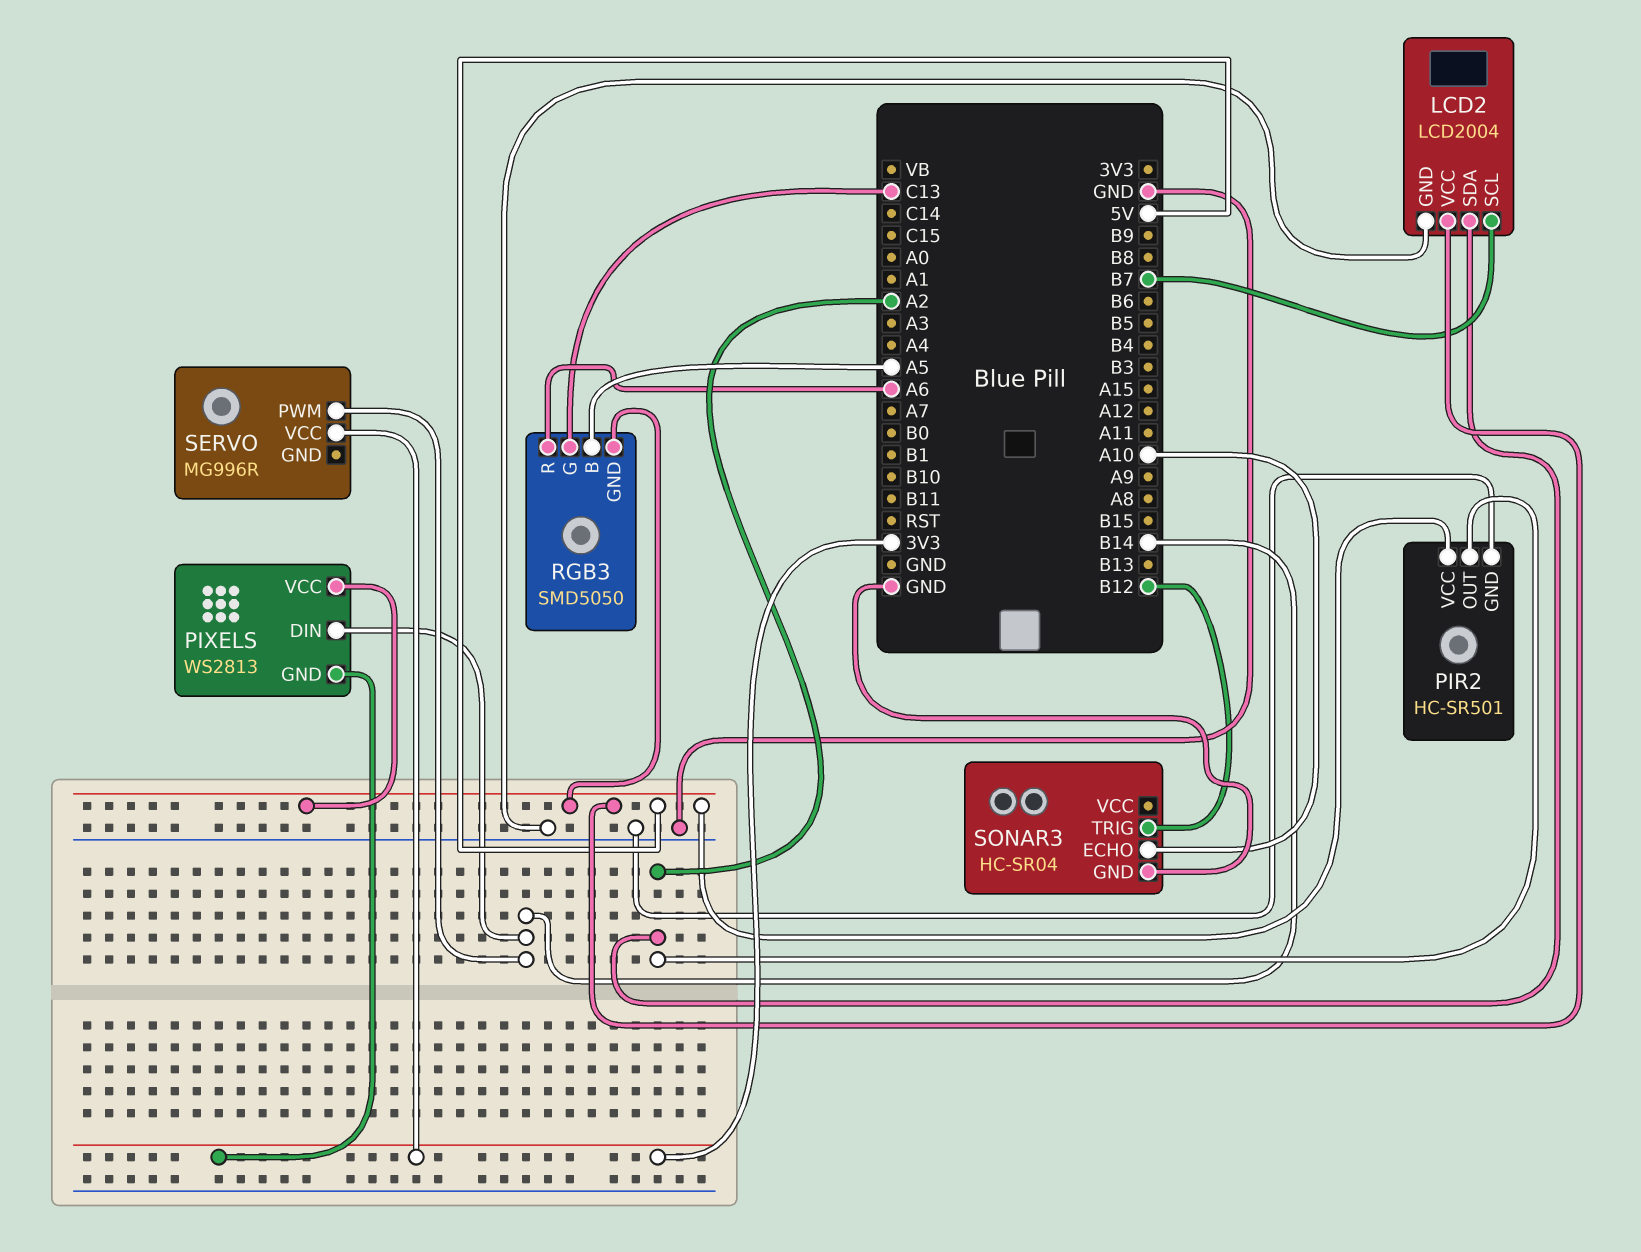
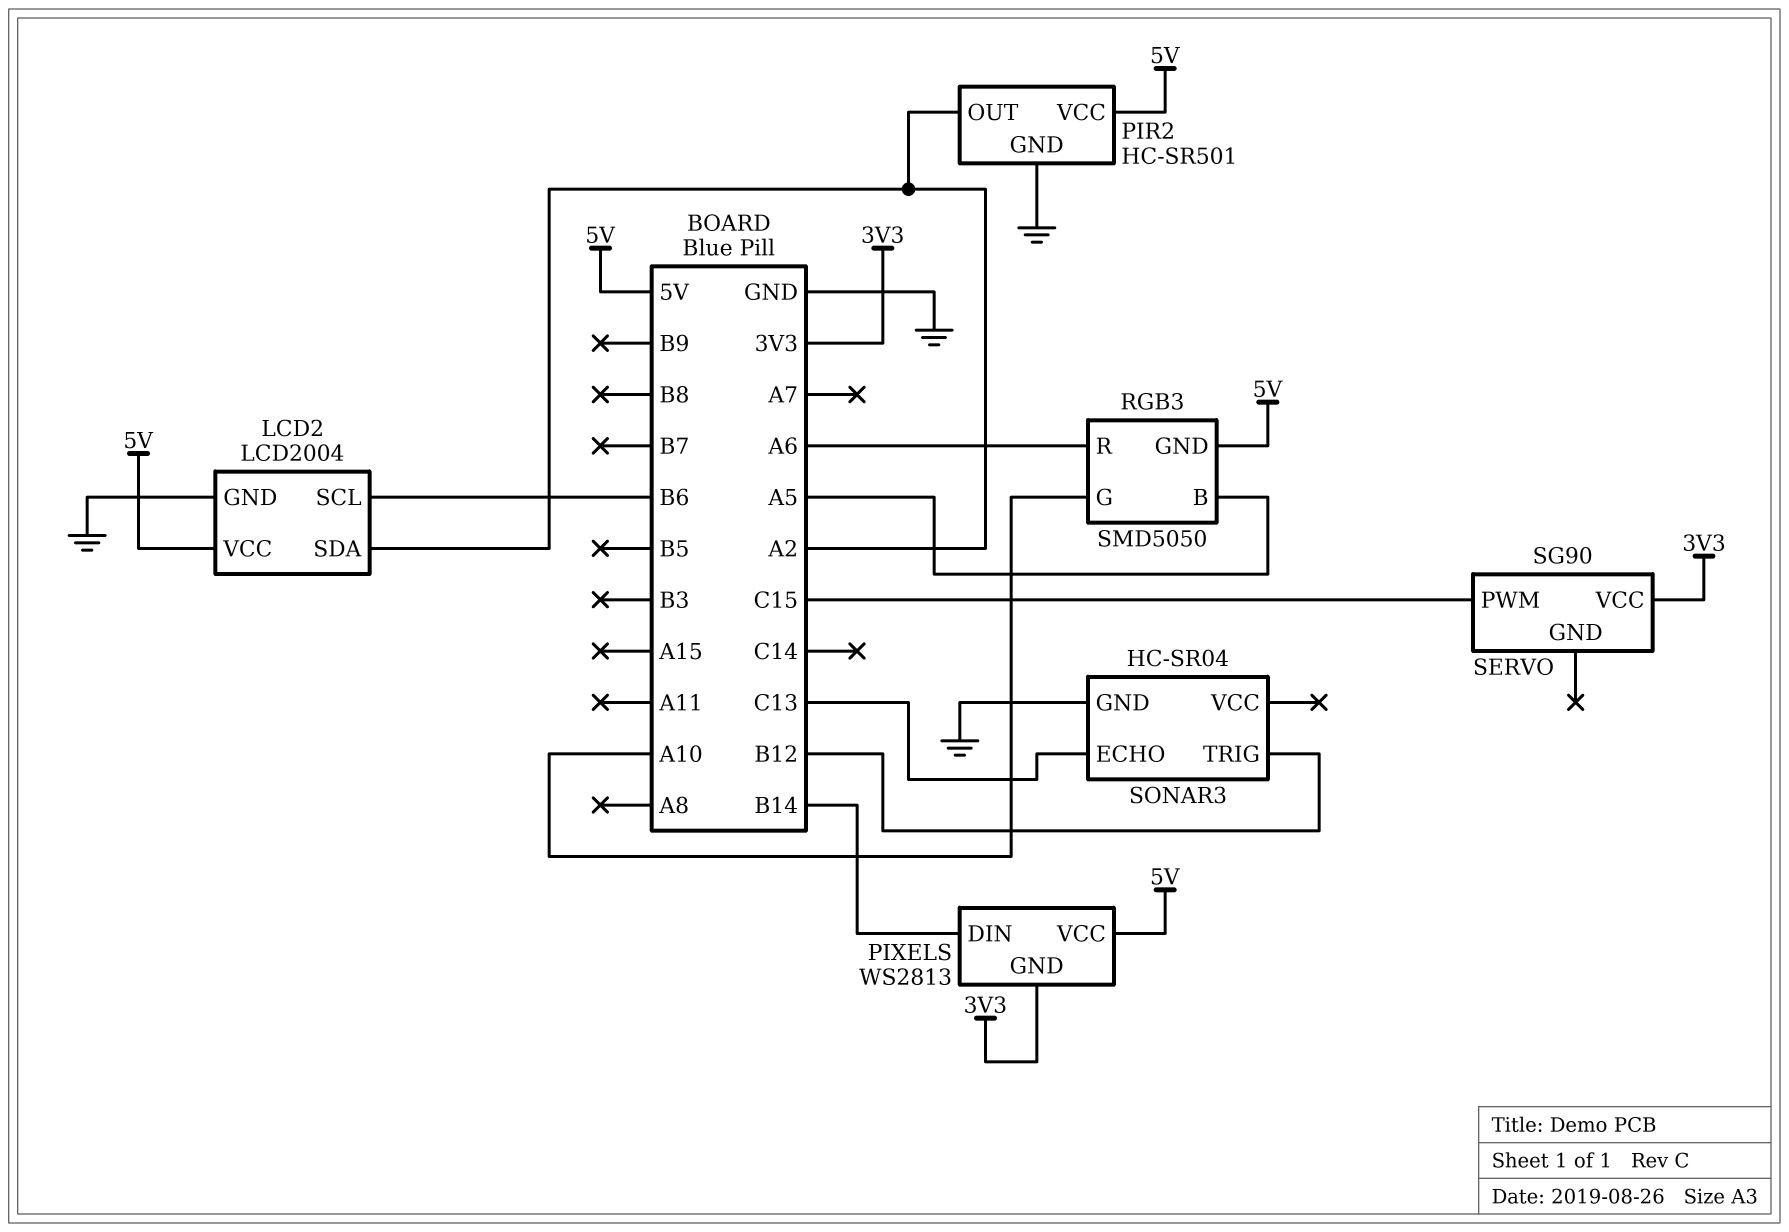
LCD2 pin SCL: B7 -> B6
RGB3 pin G: C13 -> A10
SERVO: MG996R -> SG90
SERVO pin PWM: B14 -> C15
SONAR3 pin ECHO: A10 -> C13

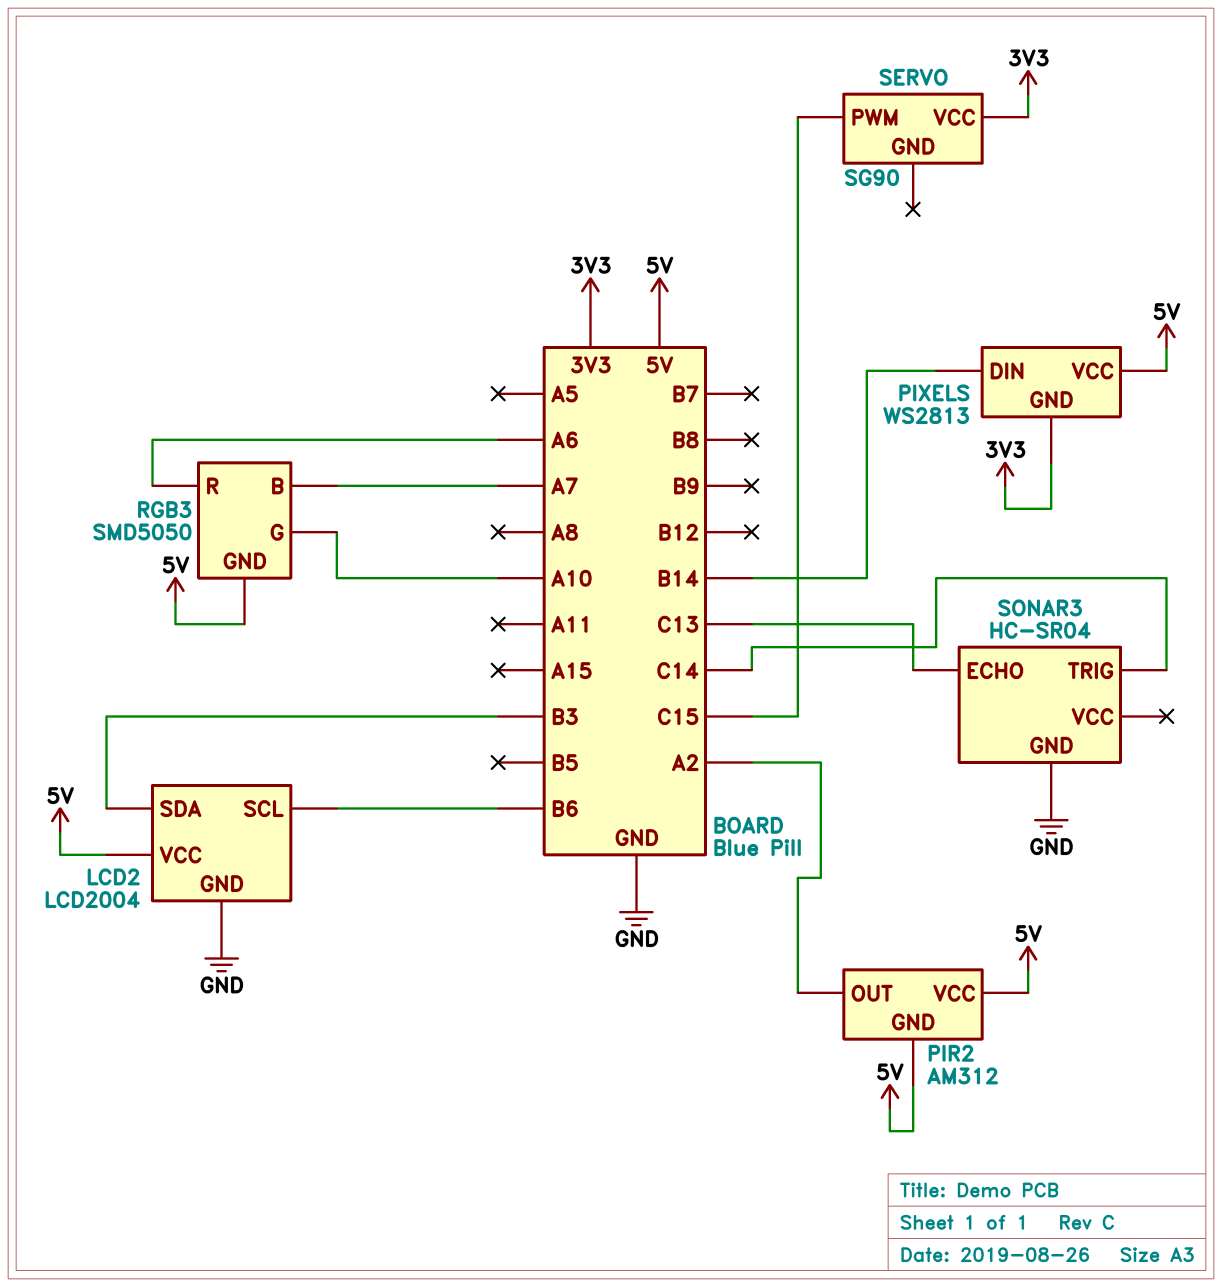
LCD2 pin SDA: A2 -> B3
PIR2: HC-SR501 -> AM312
PIR2 pin GND: GND -> 5V
RGB3 pin B: A5 -> A7
SONAR3 pin TRIG: B12 -> C14

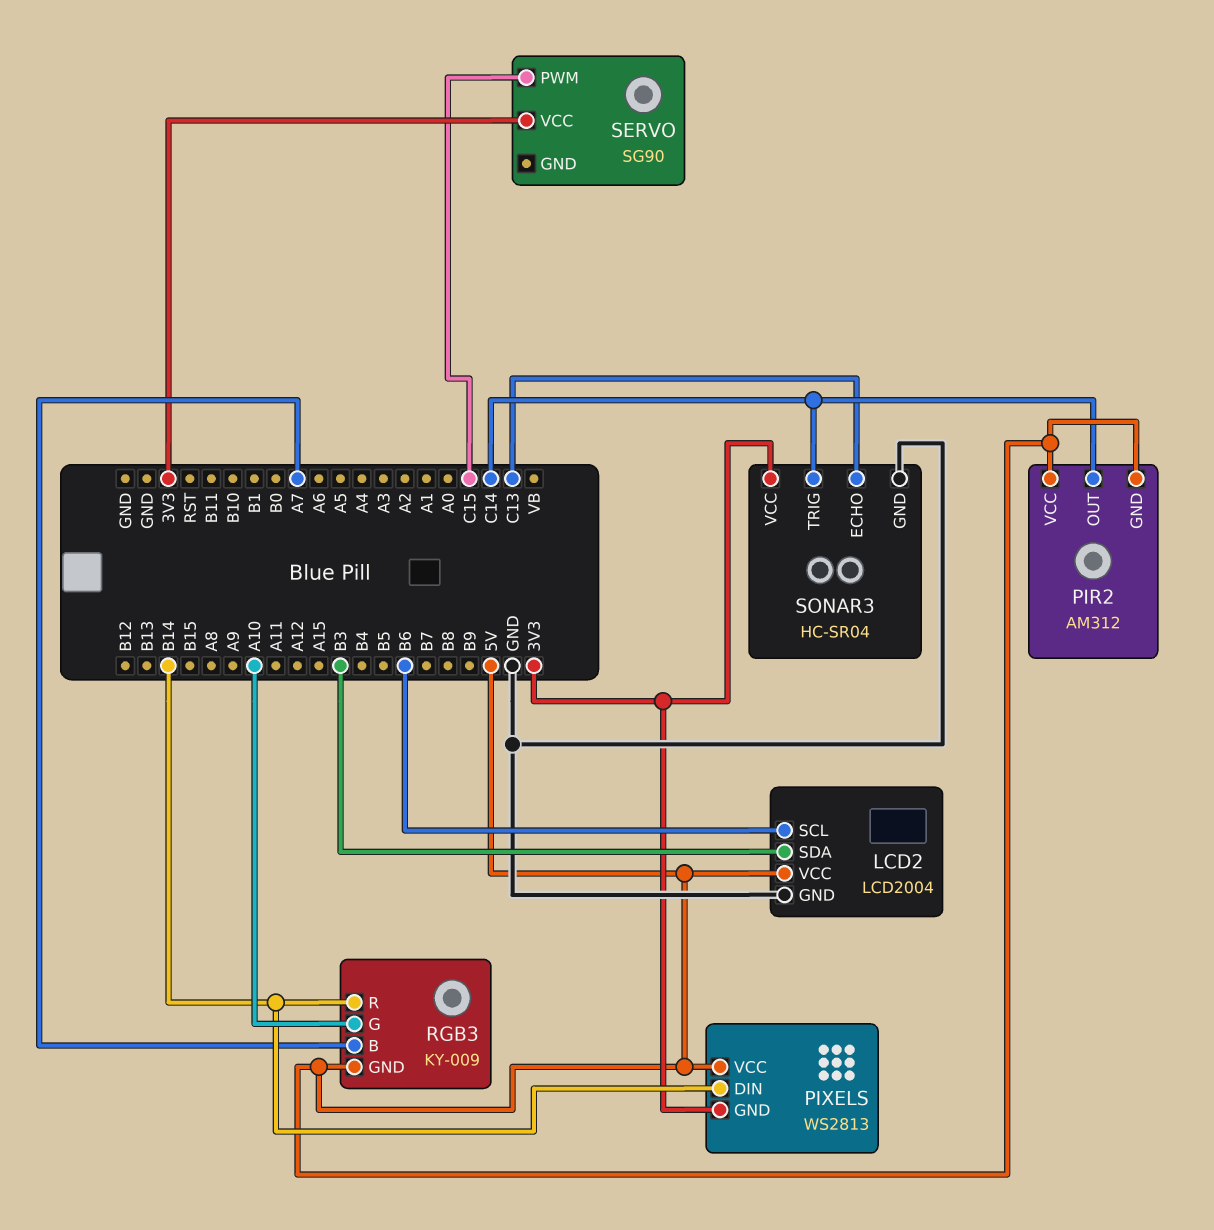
PIR2 pin OUT: A2 -> C14
RGB3: SMD5050 -> KY-009
RGB3 pin R: A6 -> B14
SONAR3 pin VCC: none -> 3V3

